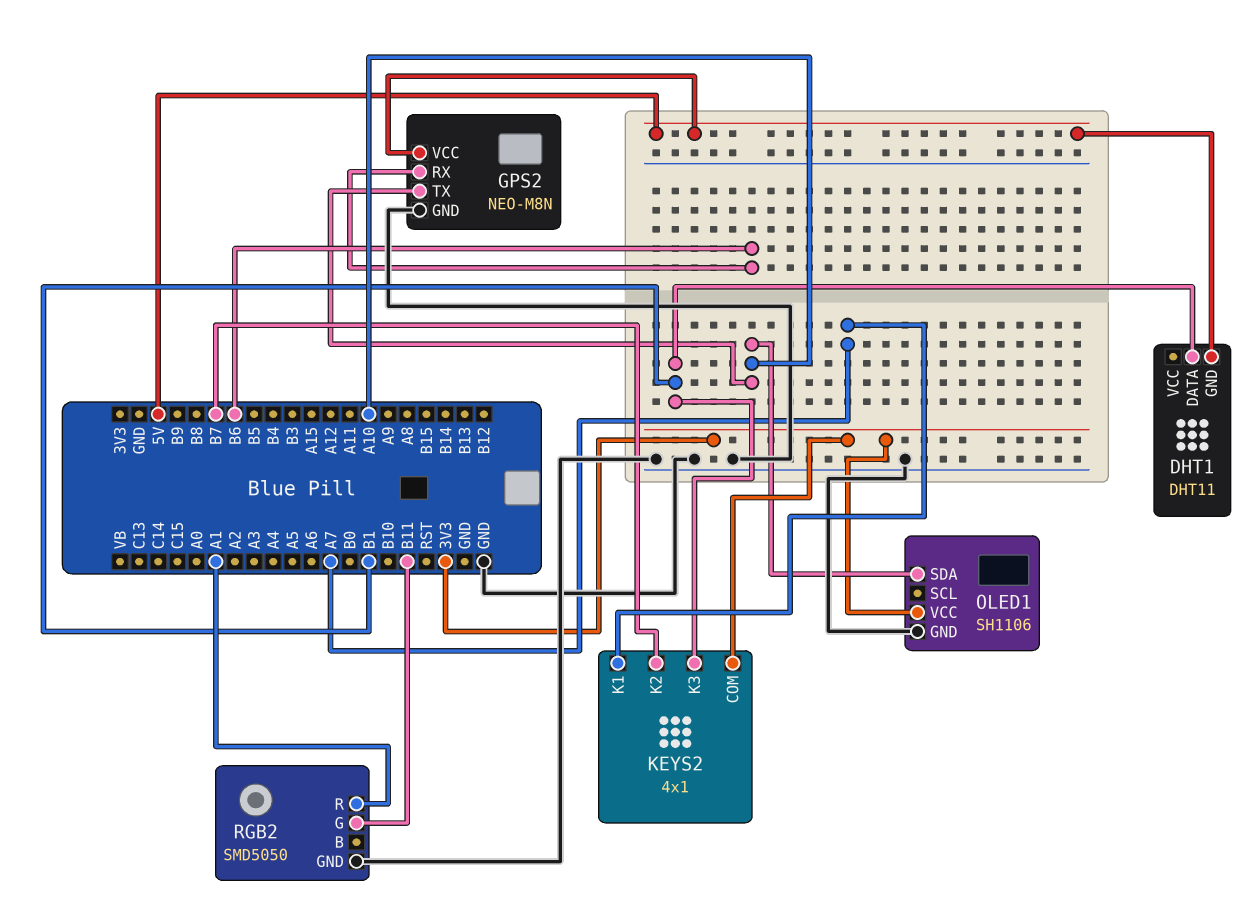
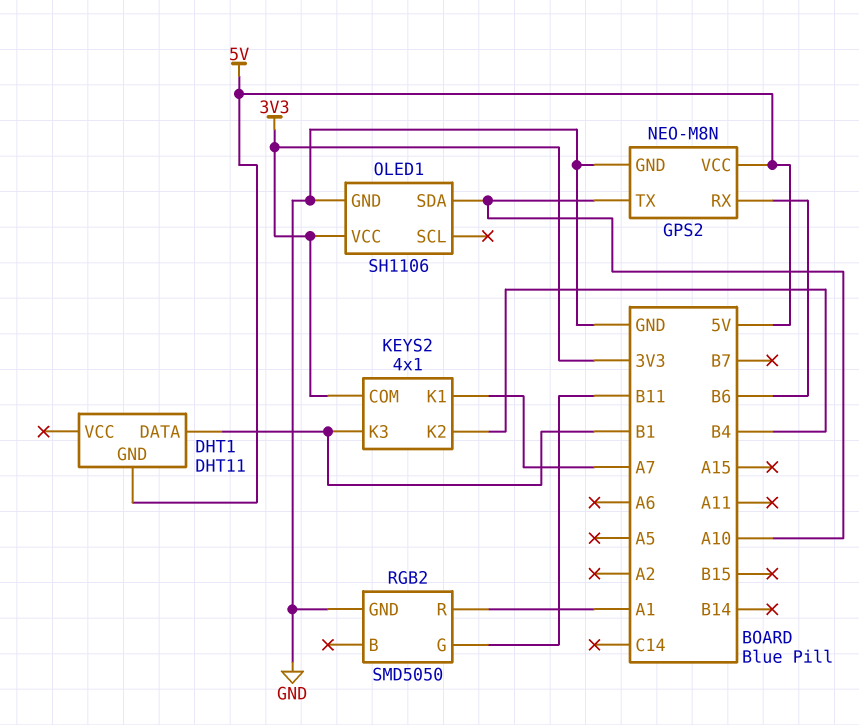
KEYS2 pin K2: B7 -> B4

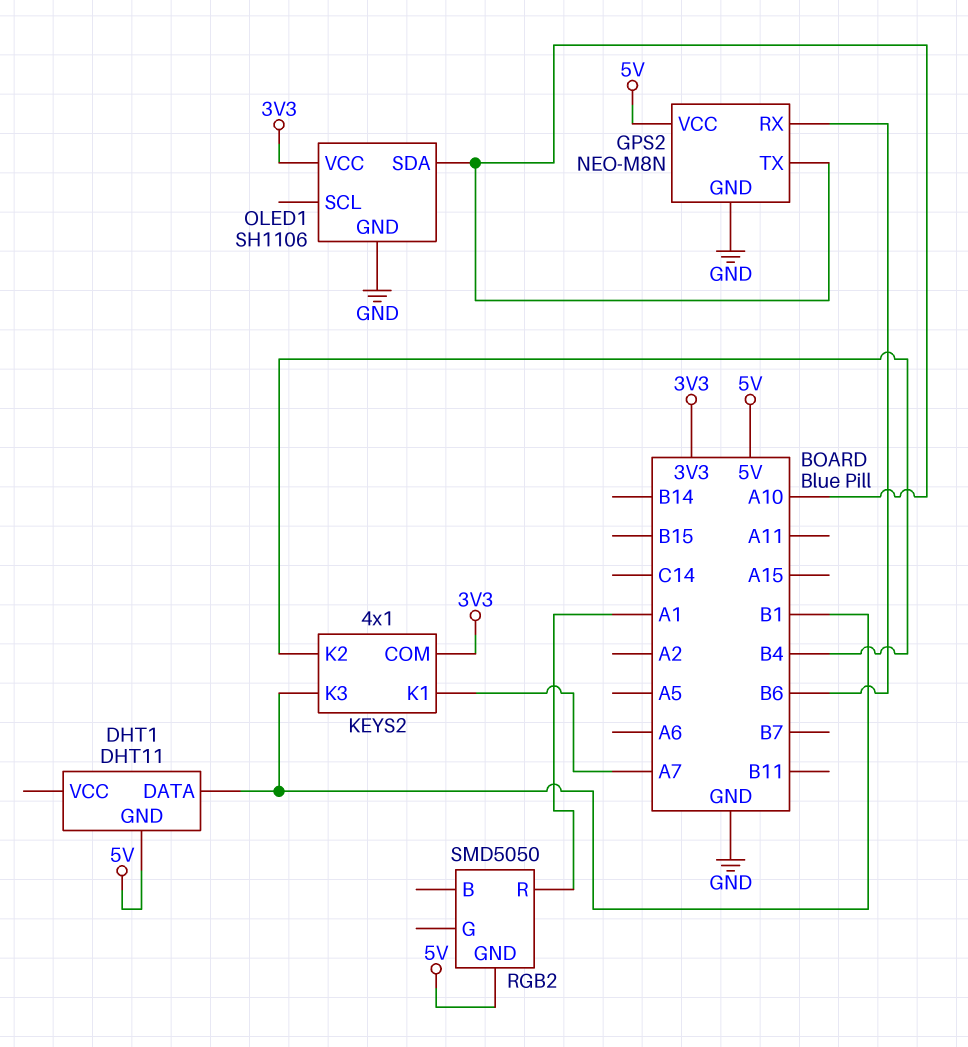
RGB2 pin G: B11 -> none
RGB2 pin GND: GND -> 5V

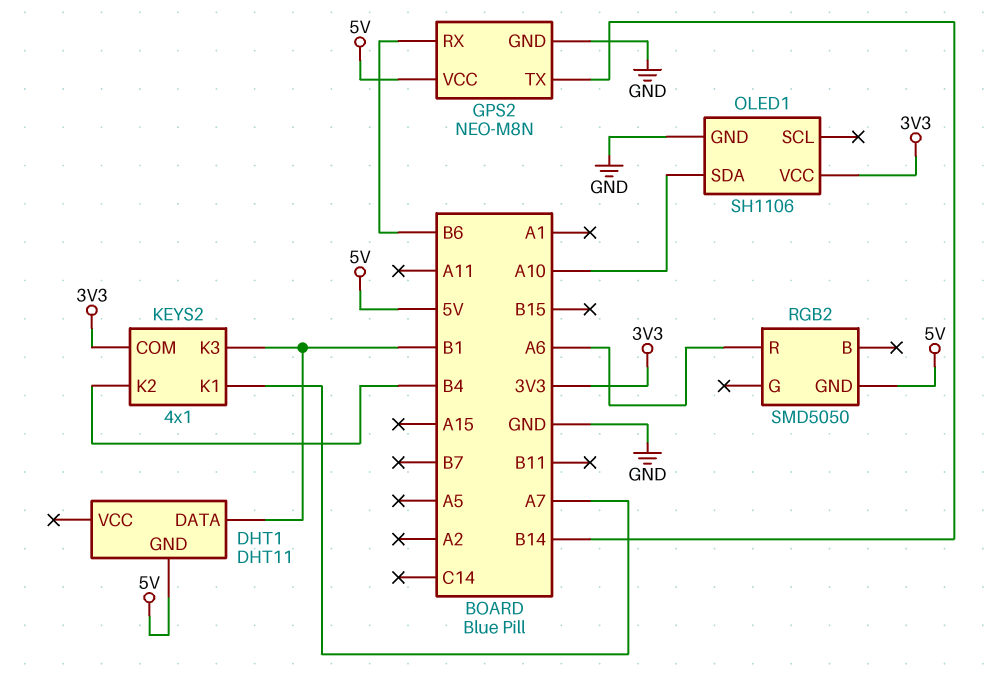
GPS2 pin TX: A10 -> B14
RGB2 pin R: A1 -> A6

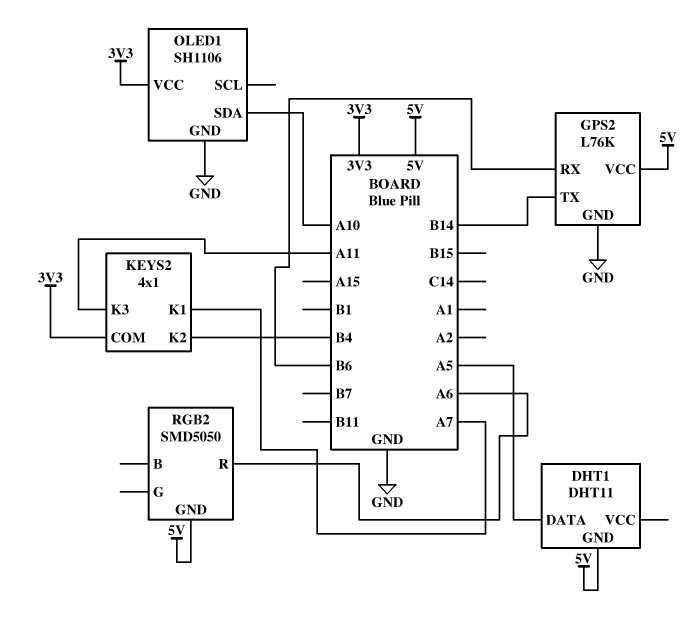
DHT1 pin DATA: B1 -> A5
GPS2: NEO-M8N -> L76K
KEYS2 pin K3: B1 -> A11

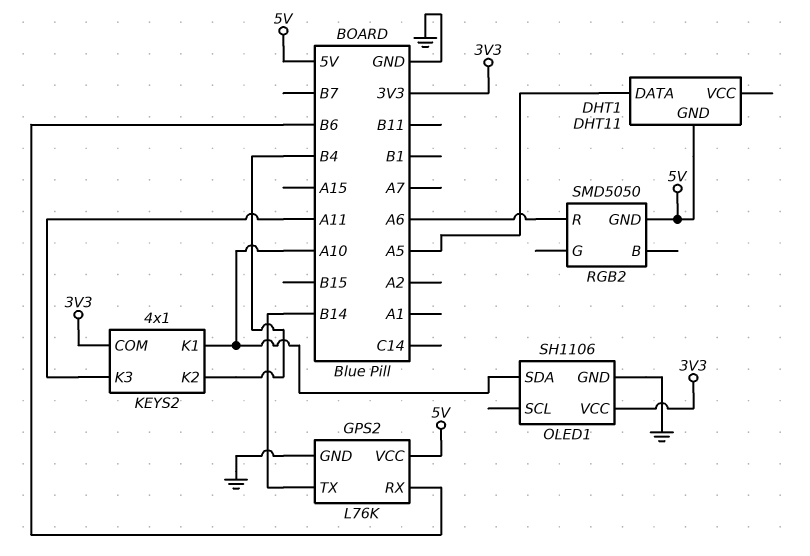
KEYS2 pin K1: A7 -> A10

